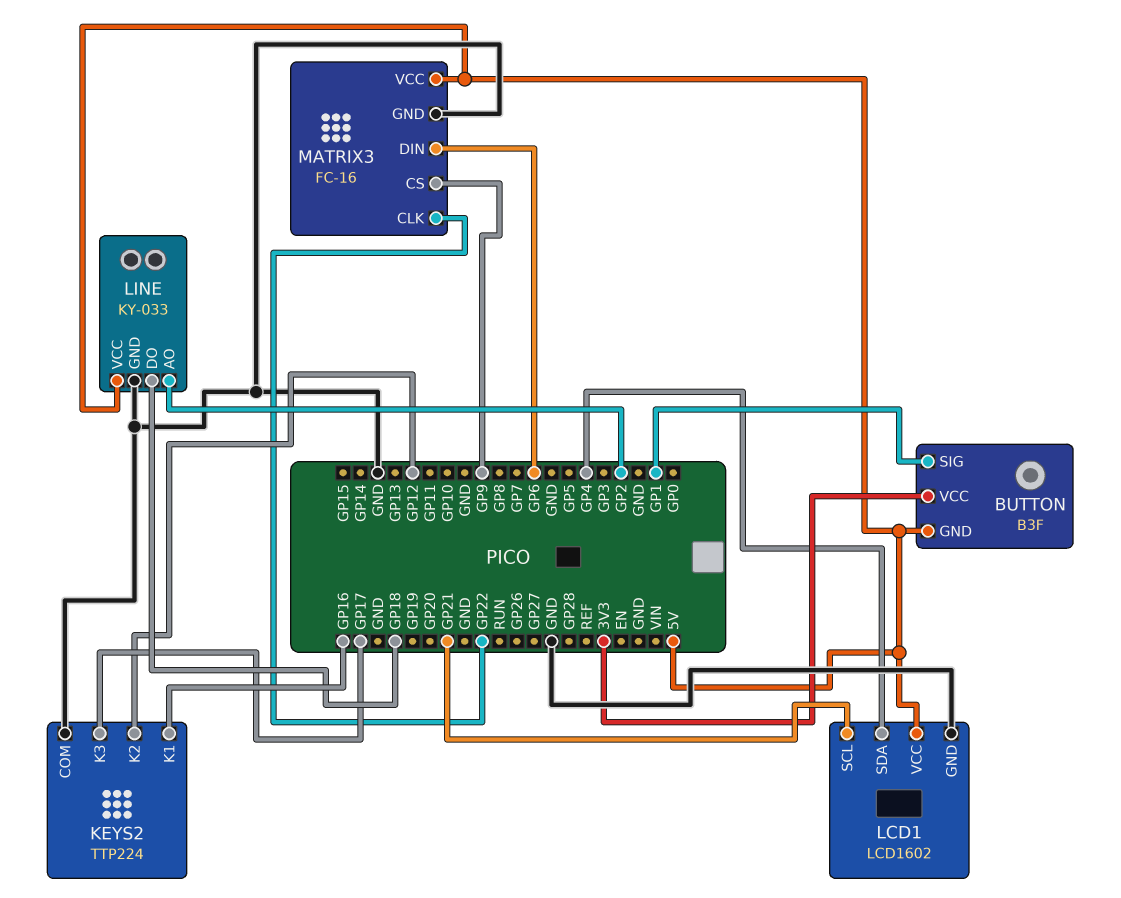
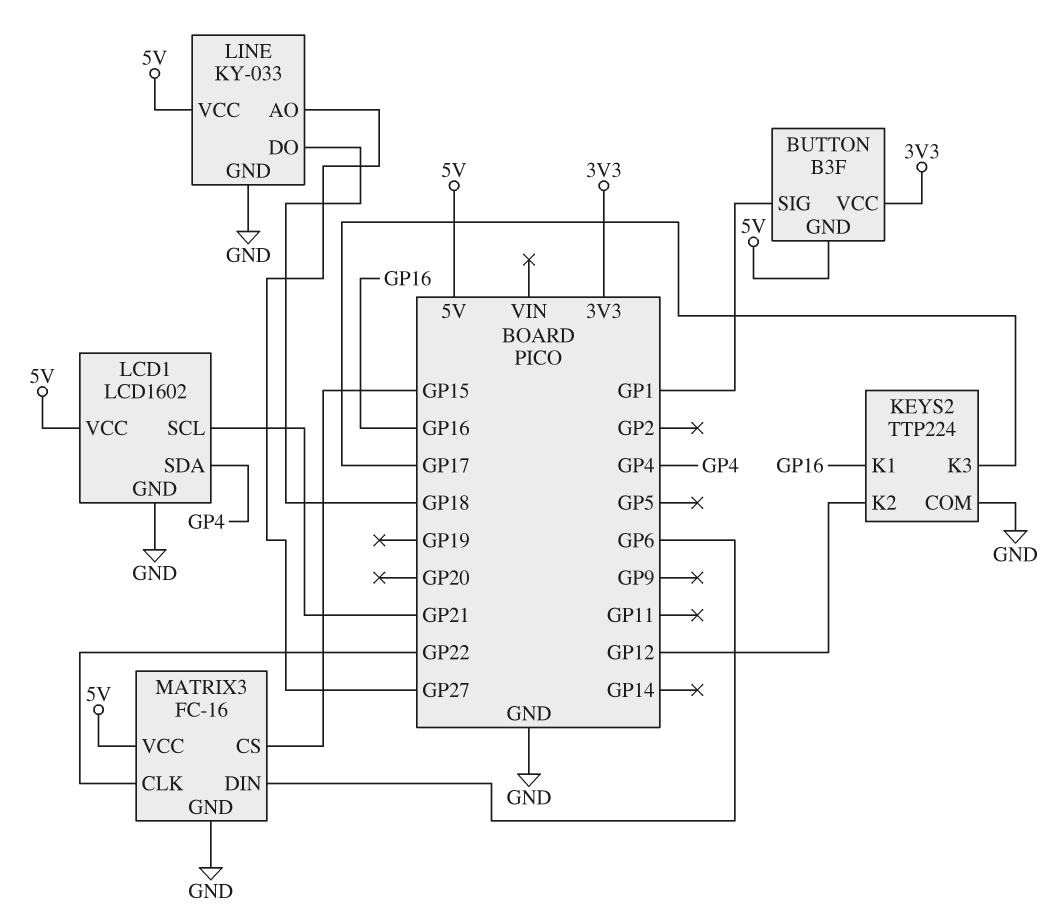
LINE pin AO: GP2 -> GP27
MATRIX3 pin CS: GP9 -> GP15

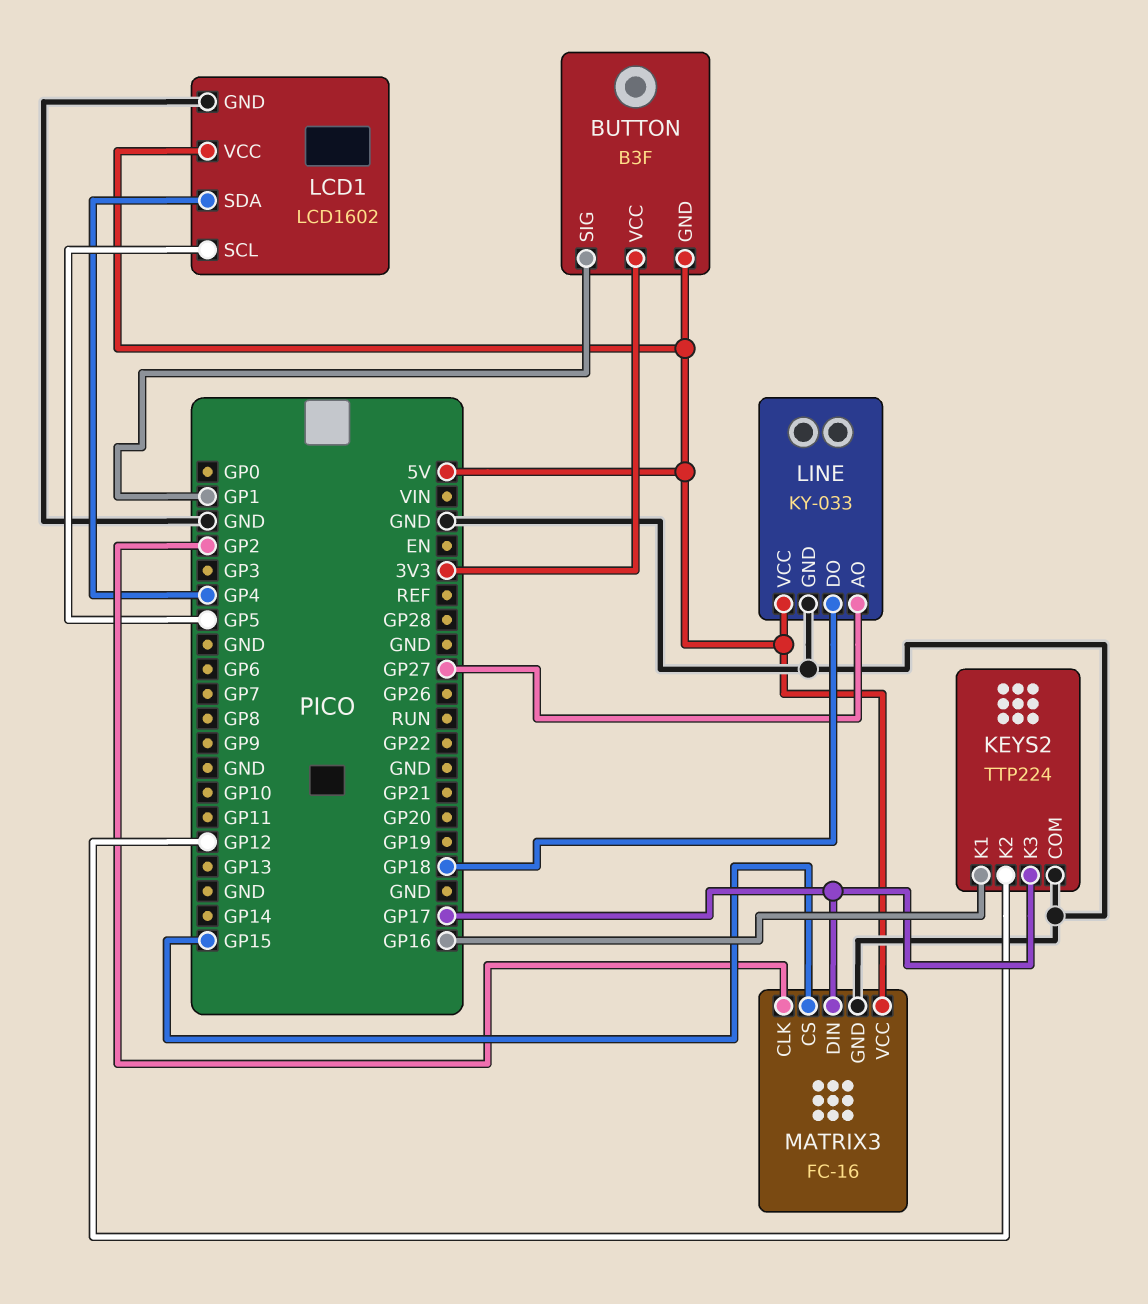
LCD1 pin SCL: GP21 -> GP5
MATRIX3 pin CLK: GP22 -> GP2
MATRIX3 pin DIN: GP6 -> GP17

